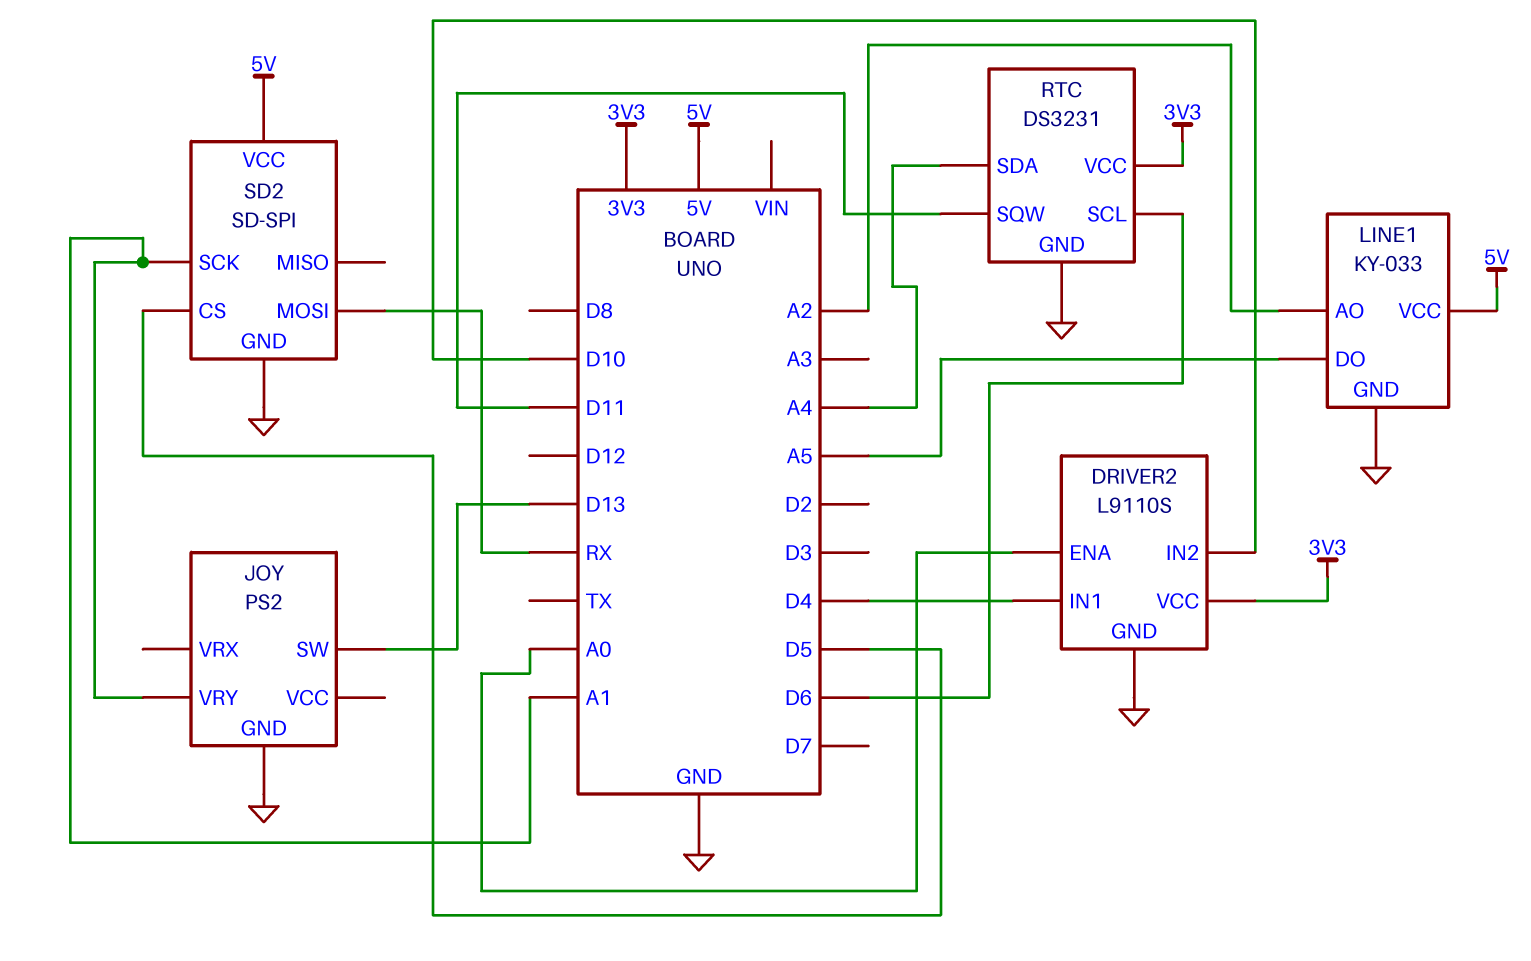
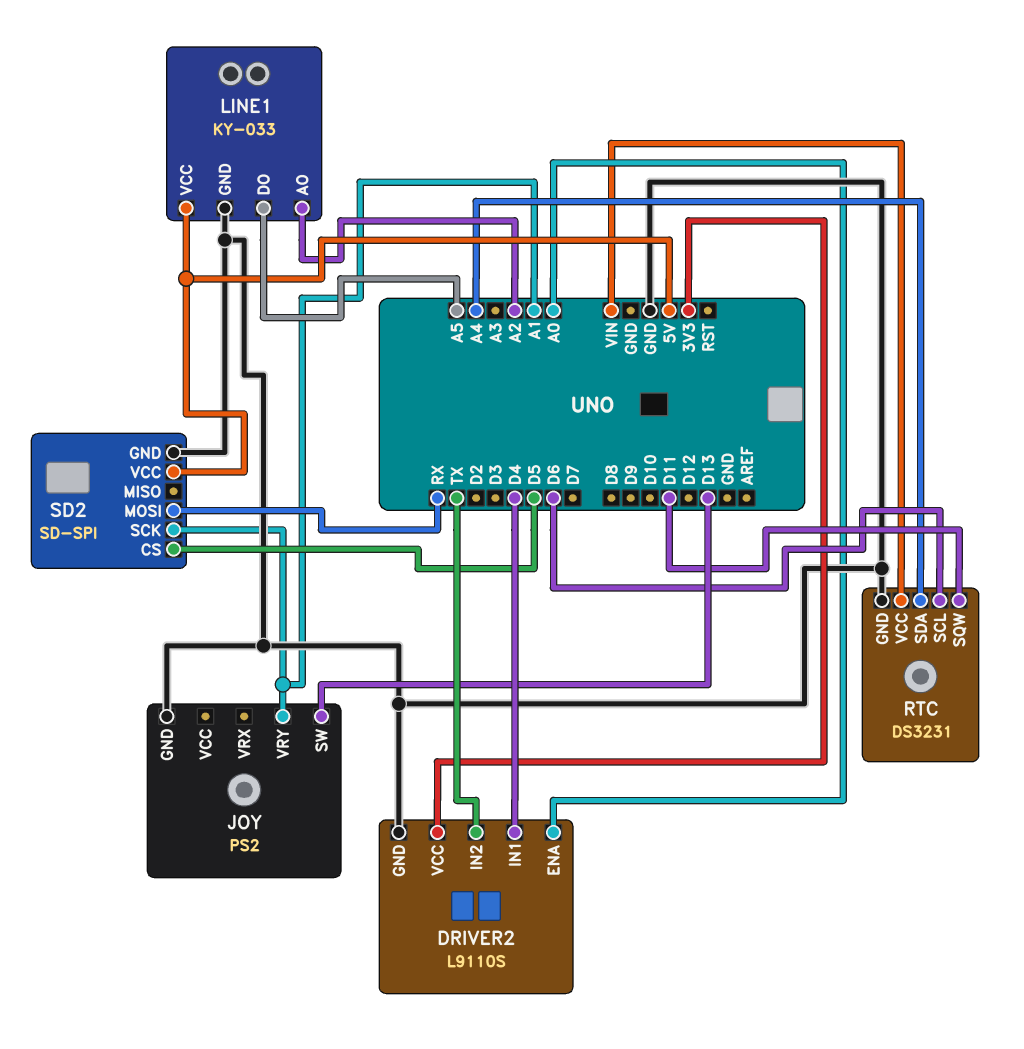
DRIVER2 pin IN2: D10 -> TX
RTC pin VCC: 3V3 -> VIN

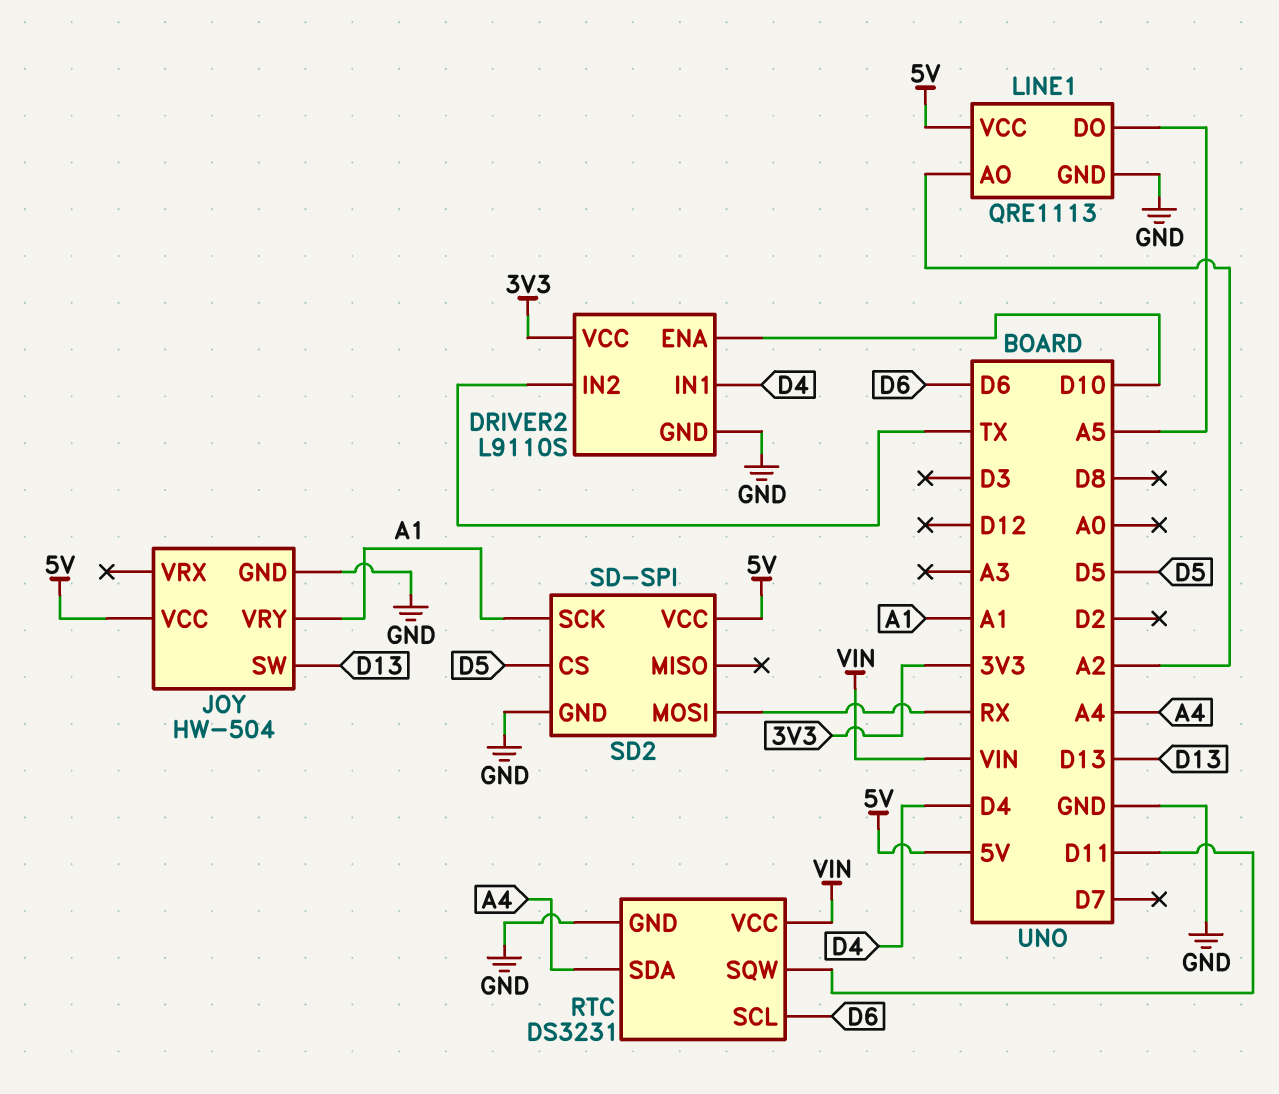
DRIVER2 pin ENA: A0 -> D10
JOY: PS2 -> HW-504
JOY pin VCC: none -> 5V
LINE1: KY-033 -> QRE1113

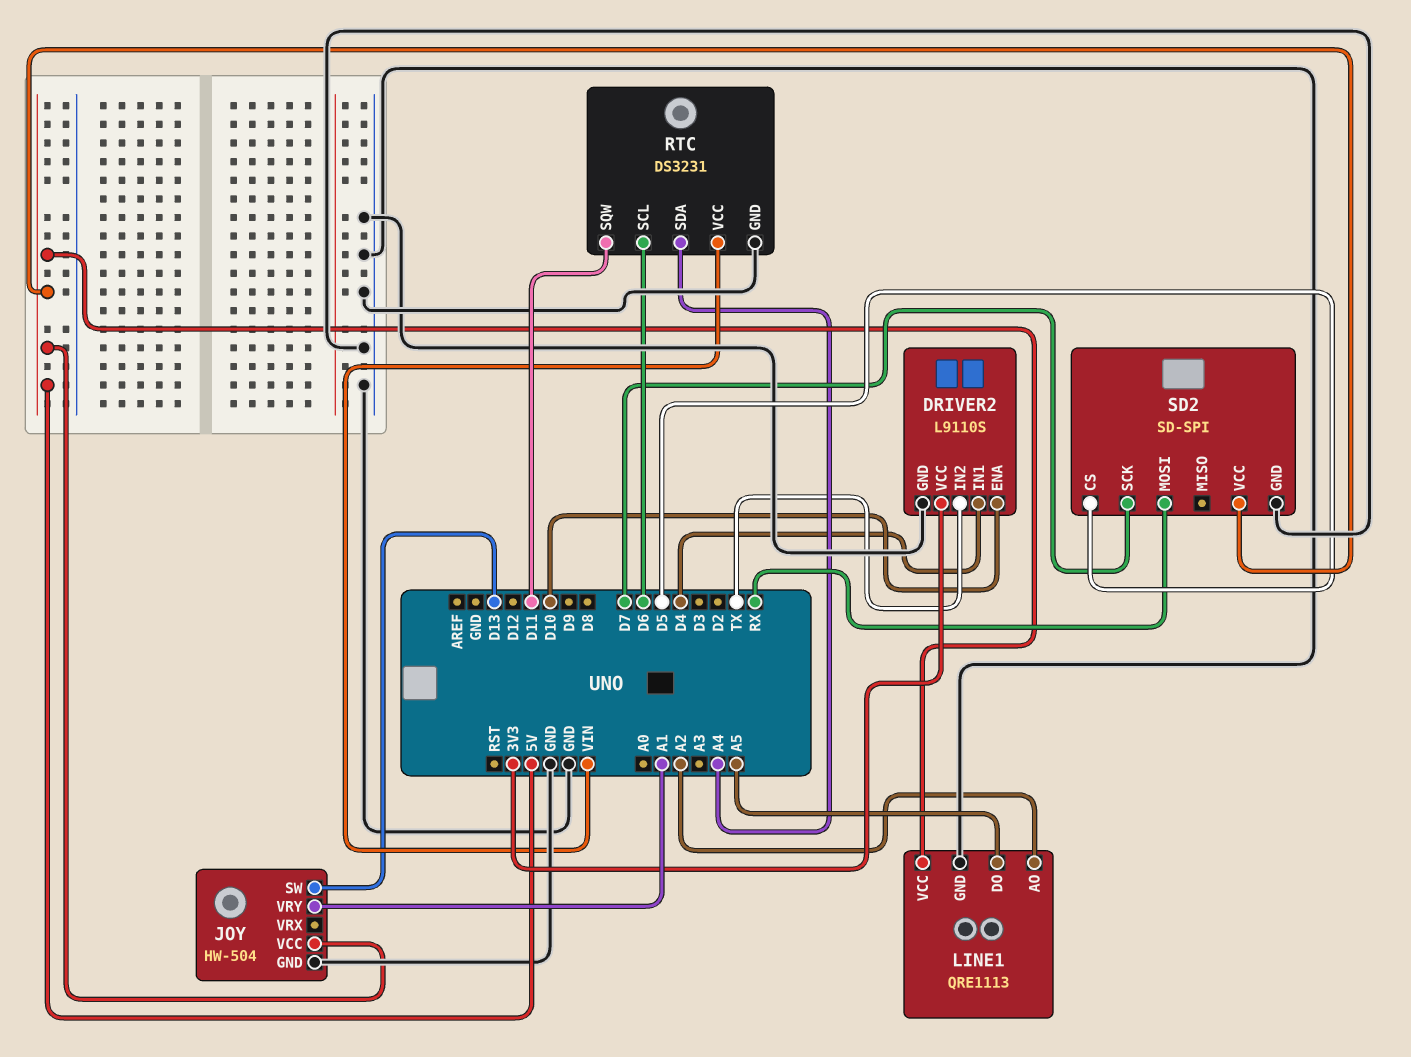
SD2 pin SCK: A1 -> D7

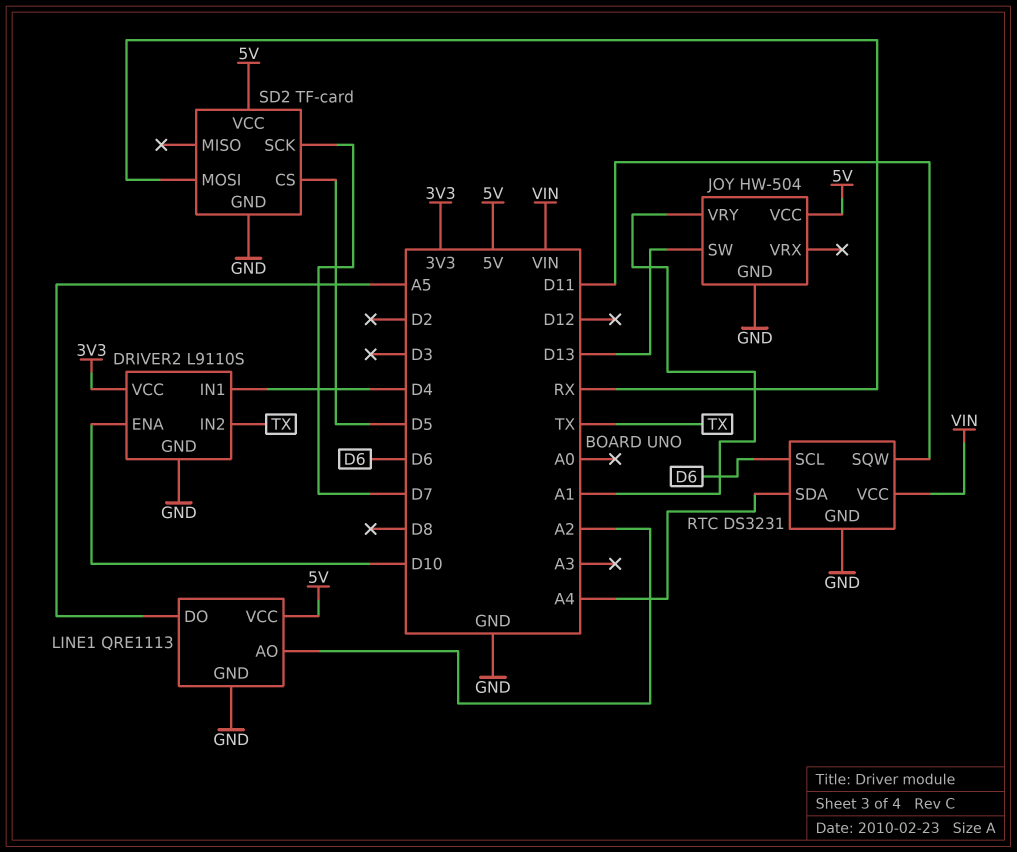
SD2: SD-SPI -> TF-card

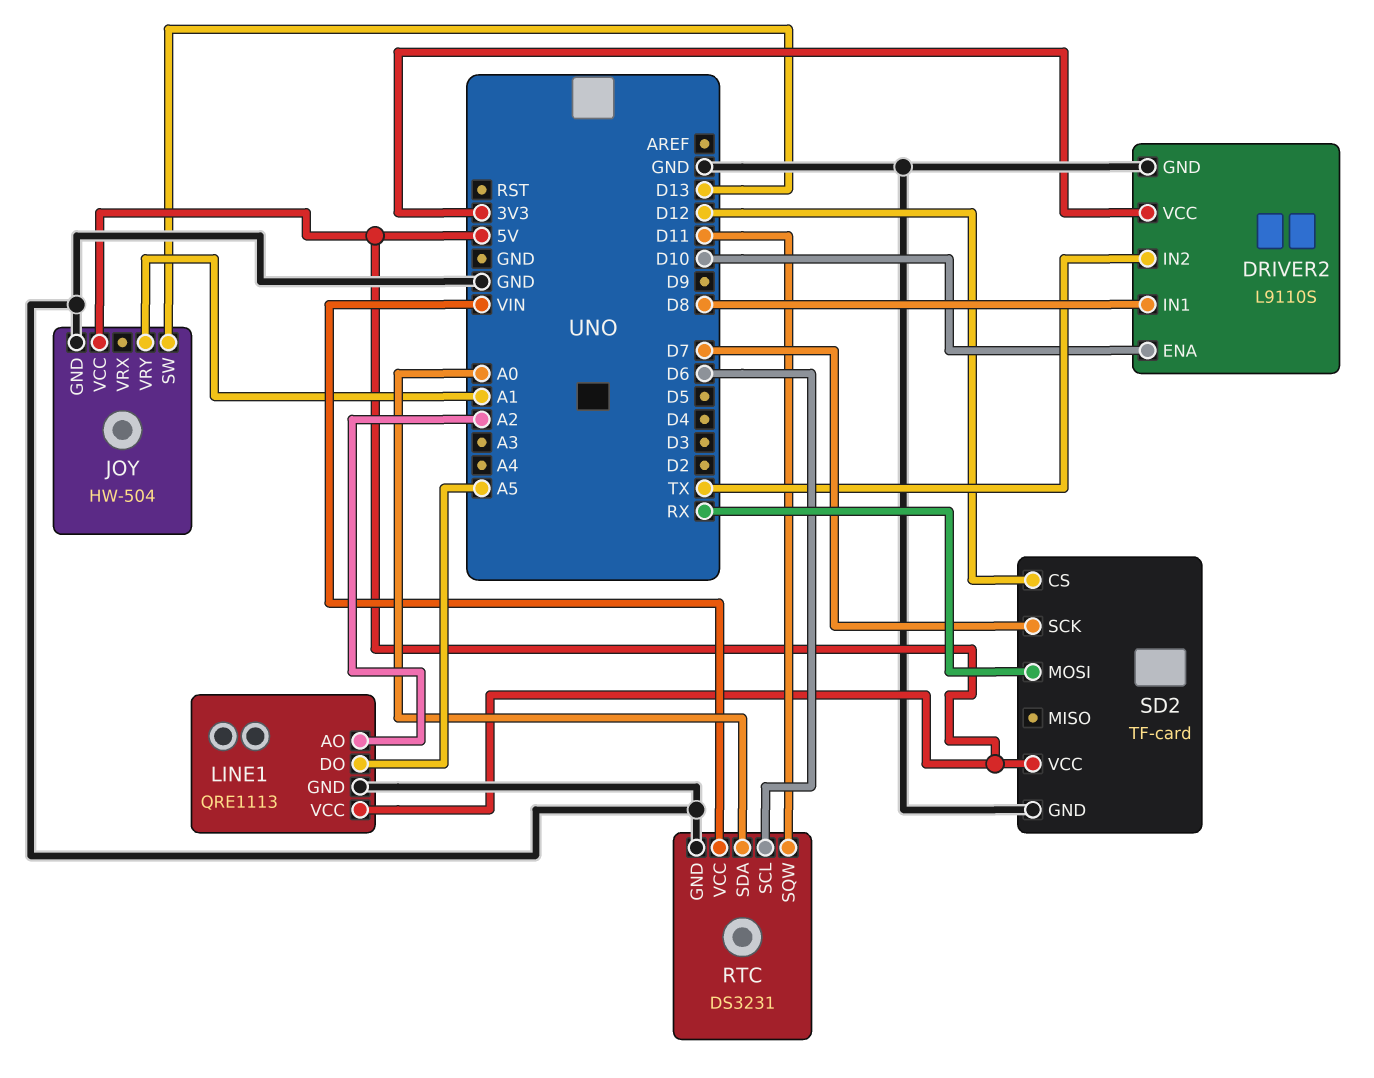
DRIVER2 pin IN1: D4 -> D8
RTC pin SDA: A4 -> A0
SD2 pin CS: D5 -> D12

